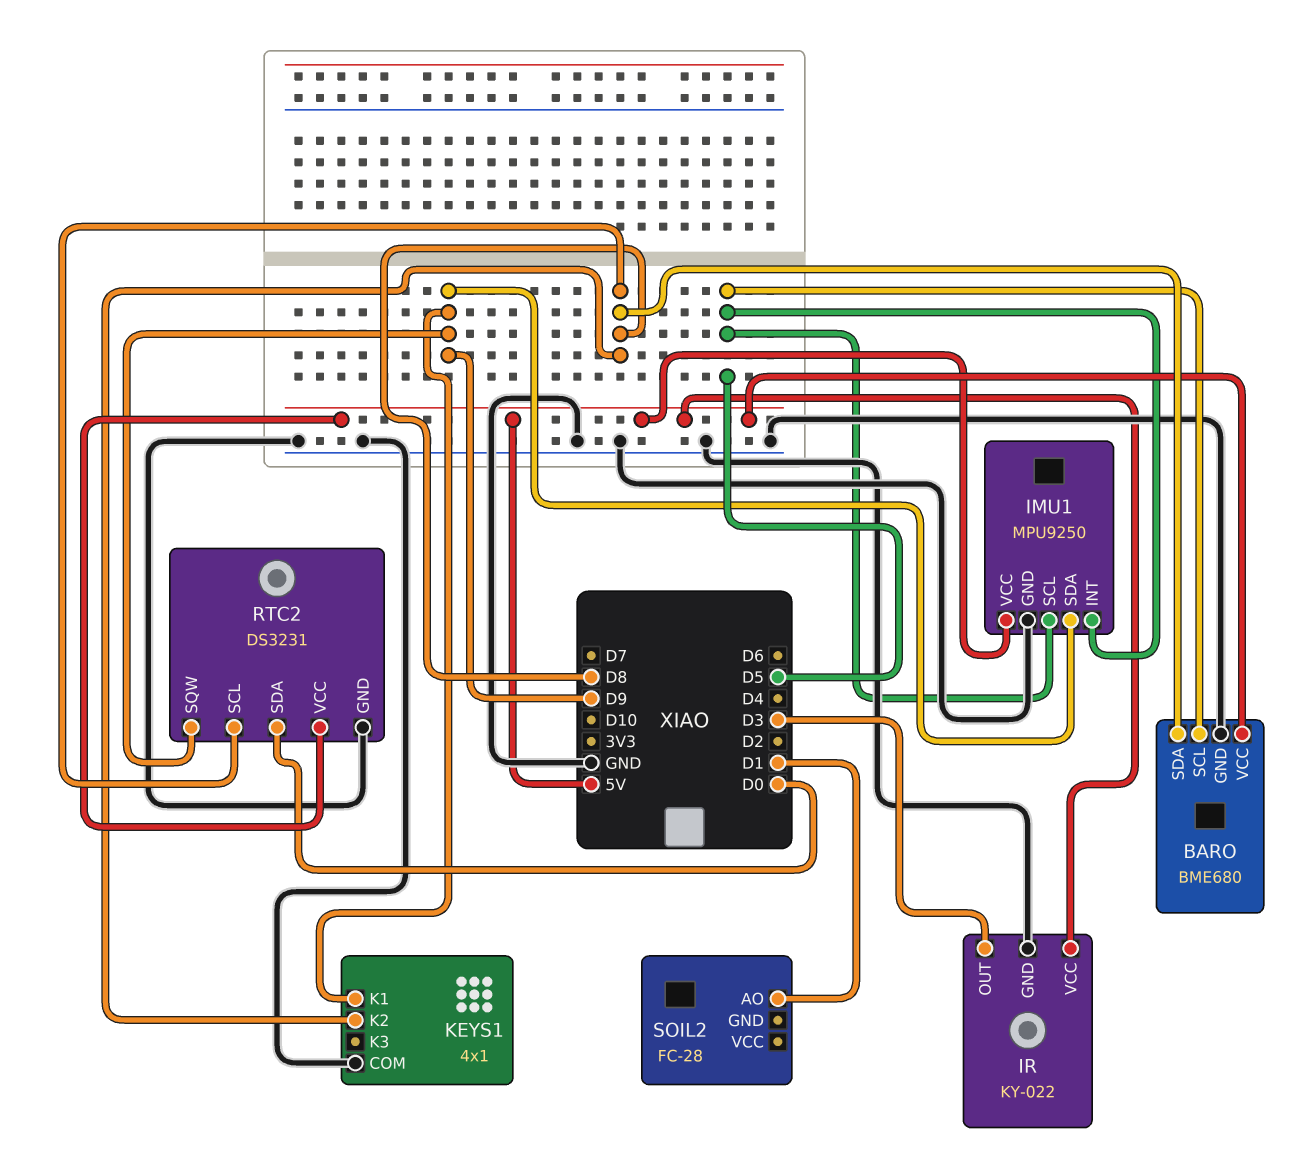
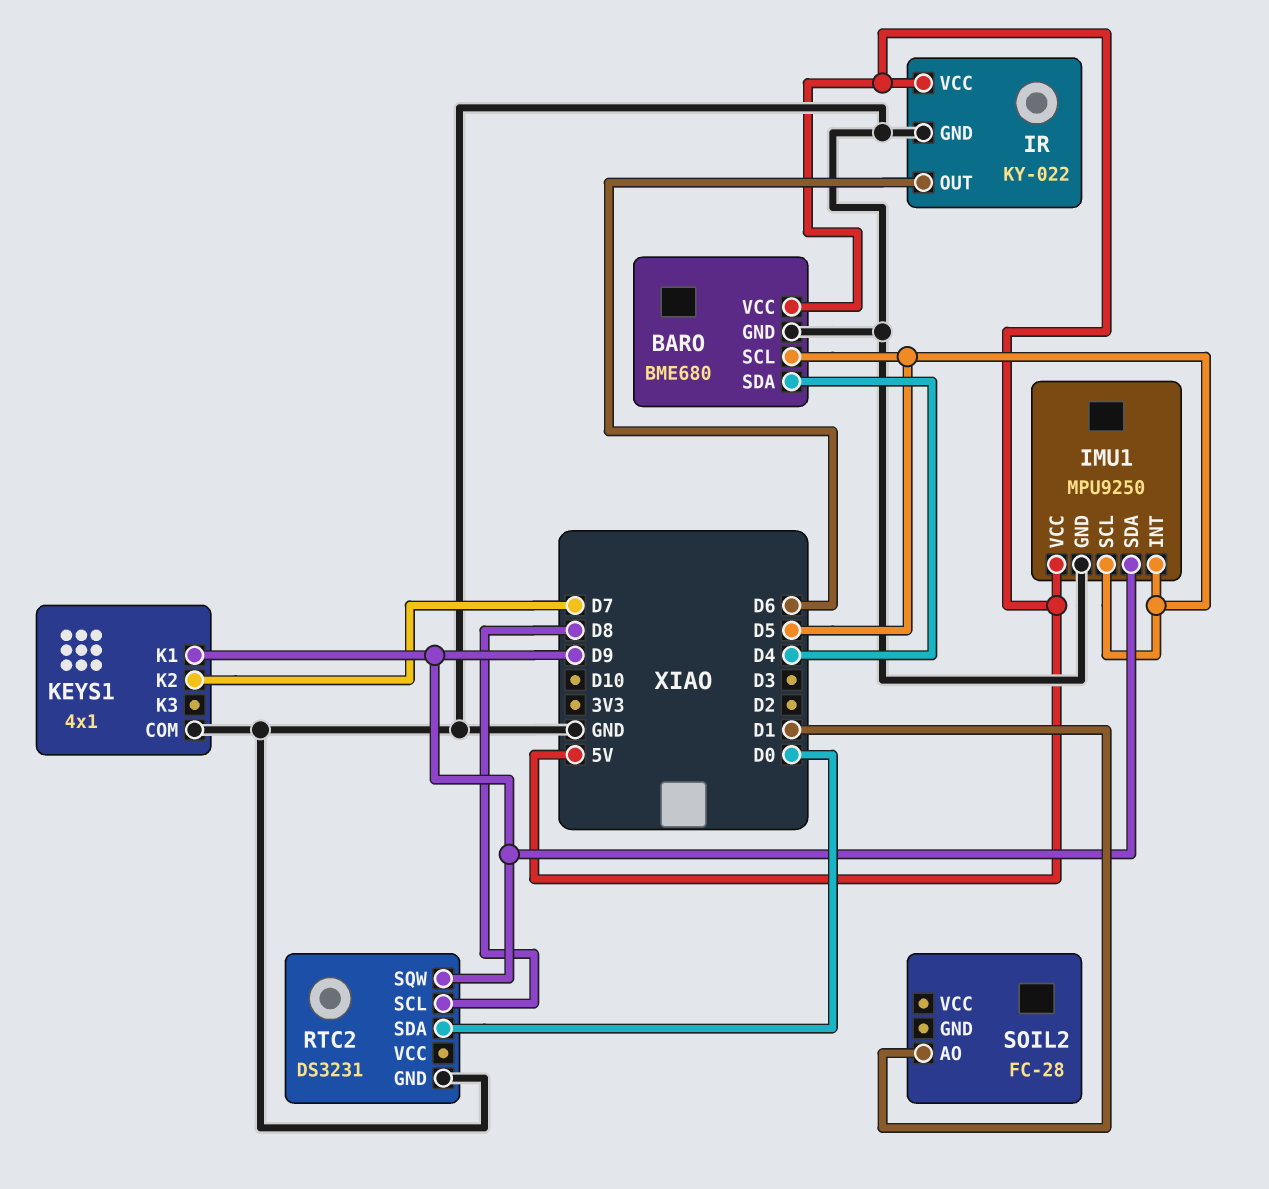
BARO pin SDA: D8 -> D4
IR pin OUT: D3 -> D6
KEYS1 pin K2: D8 -> D7
RTC2 pin VCC: 5V -> none

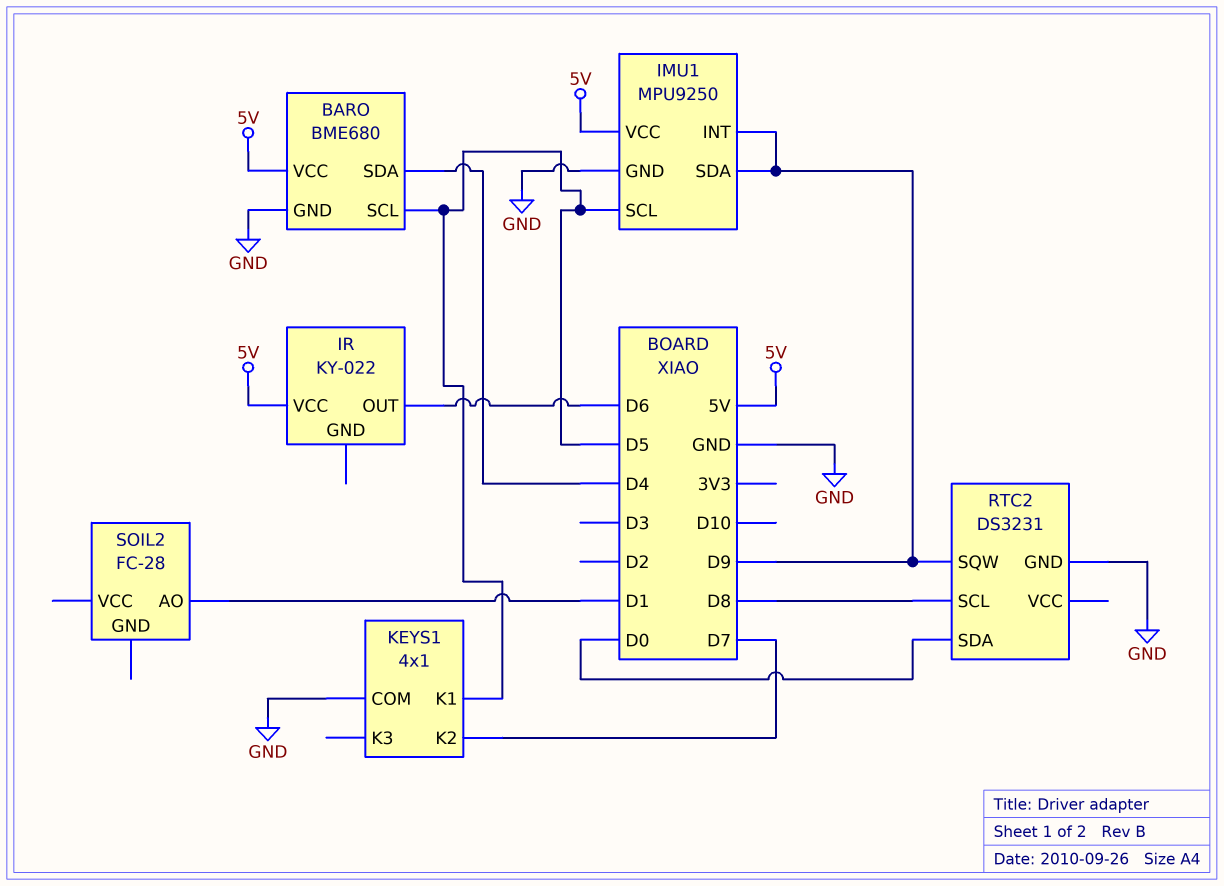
IMU1 pin INT: D5 -> D9
IR pin GND: GND -> none
KEYS1 pin K1: D9 -> D5

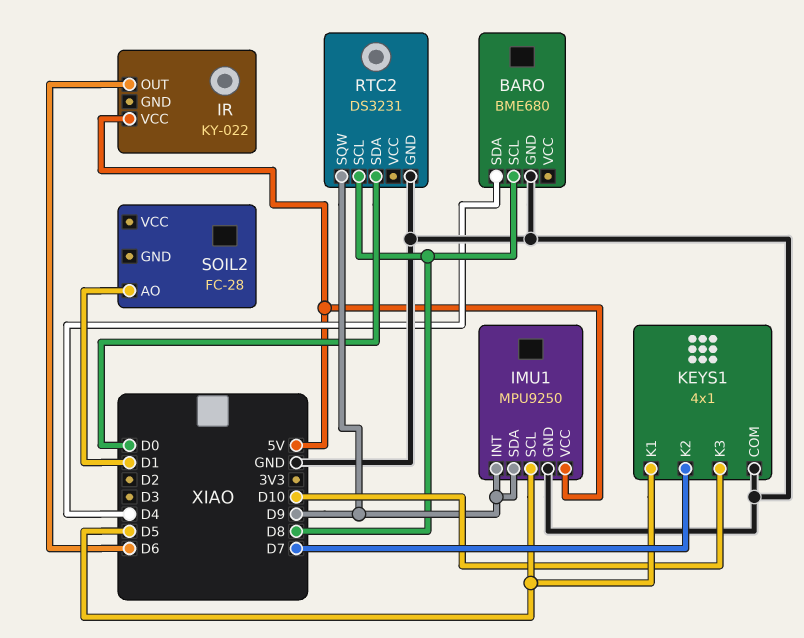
BARO pin SCL: D5 -> D8
BARO pin VCC: 5V -> none
KEYS1 pin K3: none -> D10

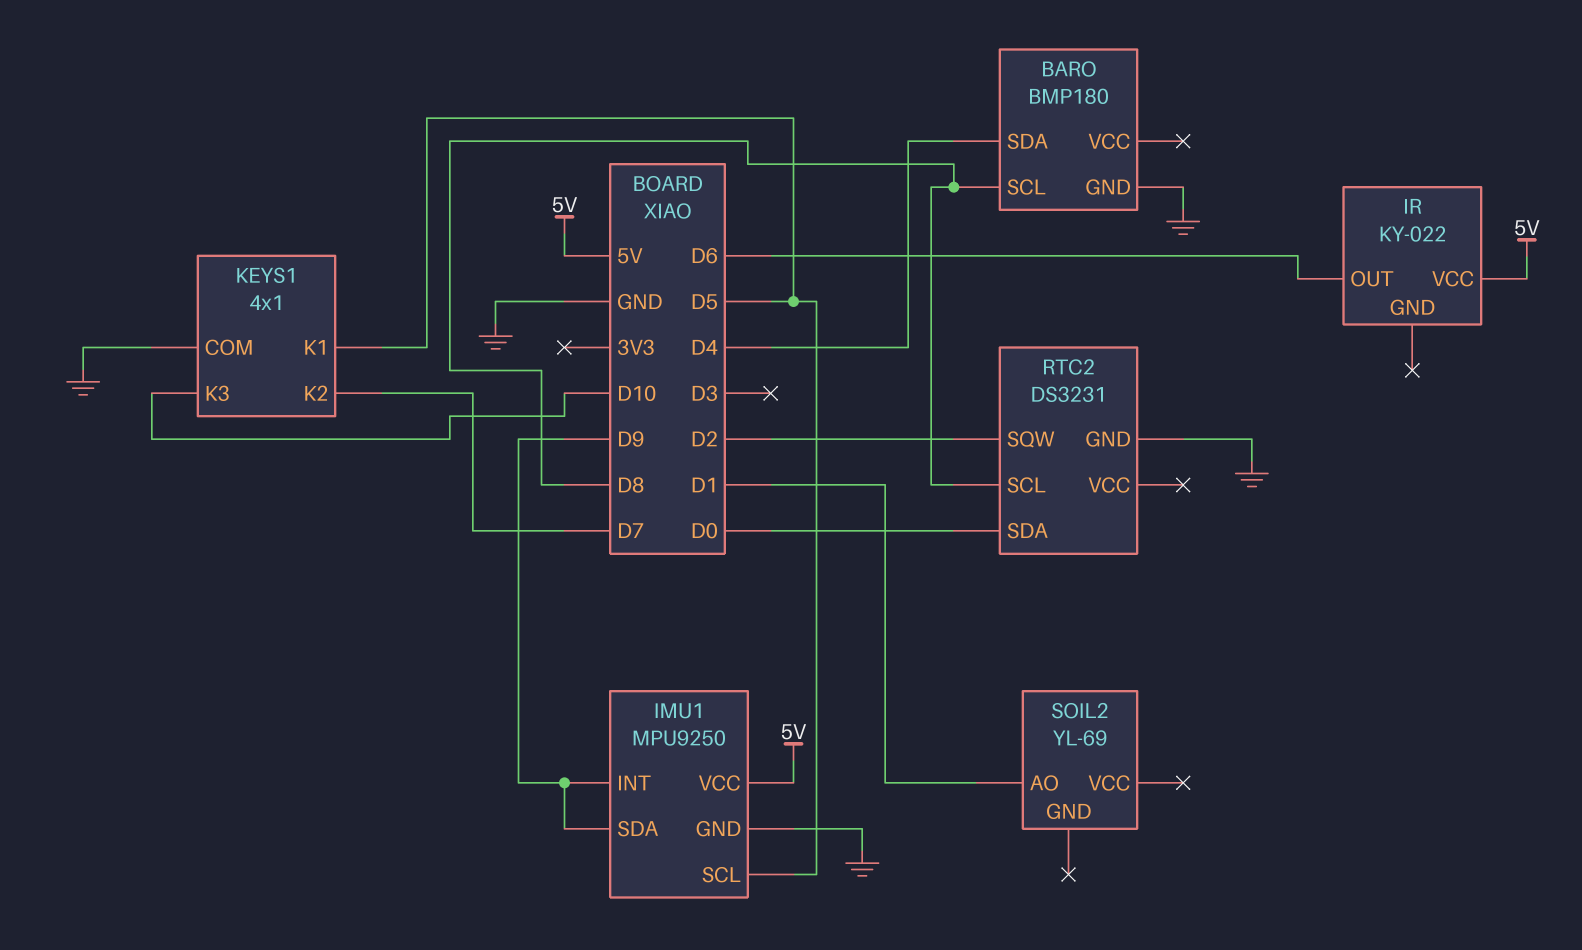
BARO: BME680 -> BMP180
RTC2 pin SQW: D9 -> D2
SOIL2: FC-28 -> YL-69

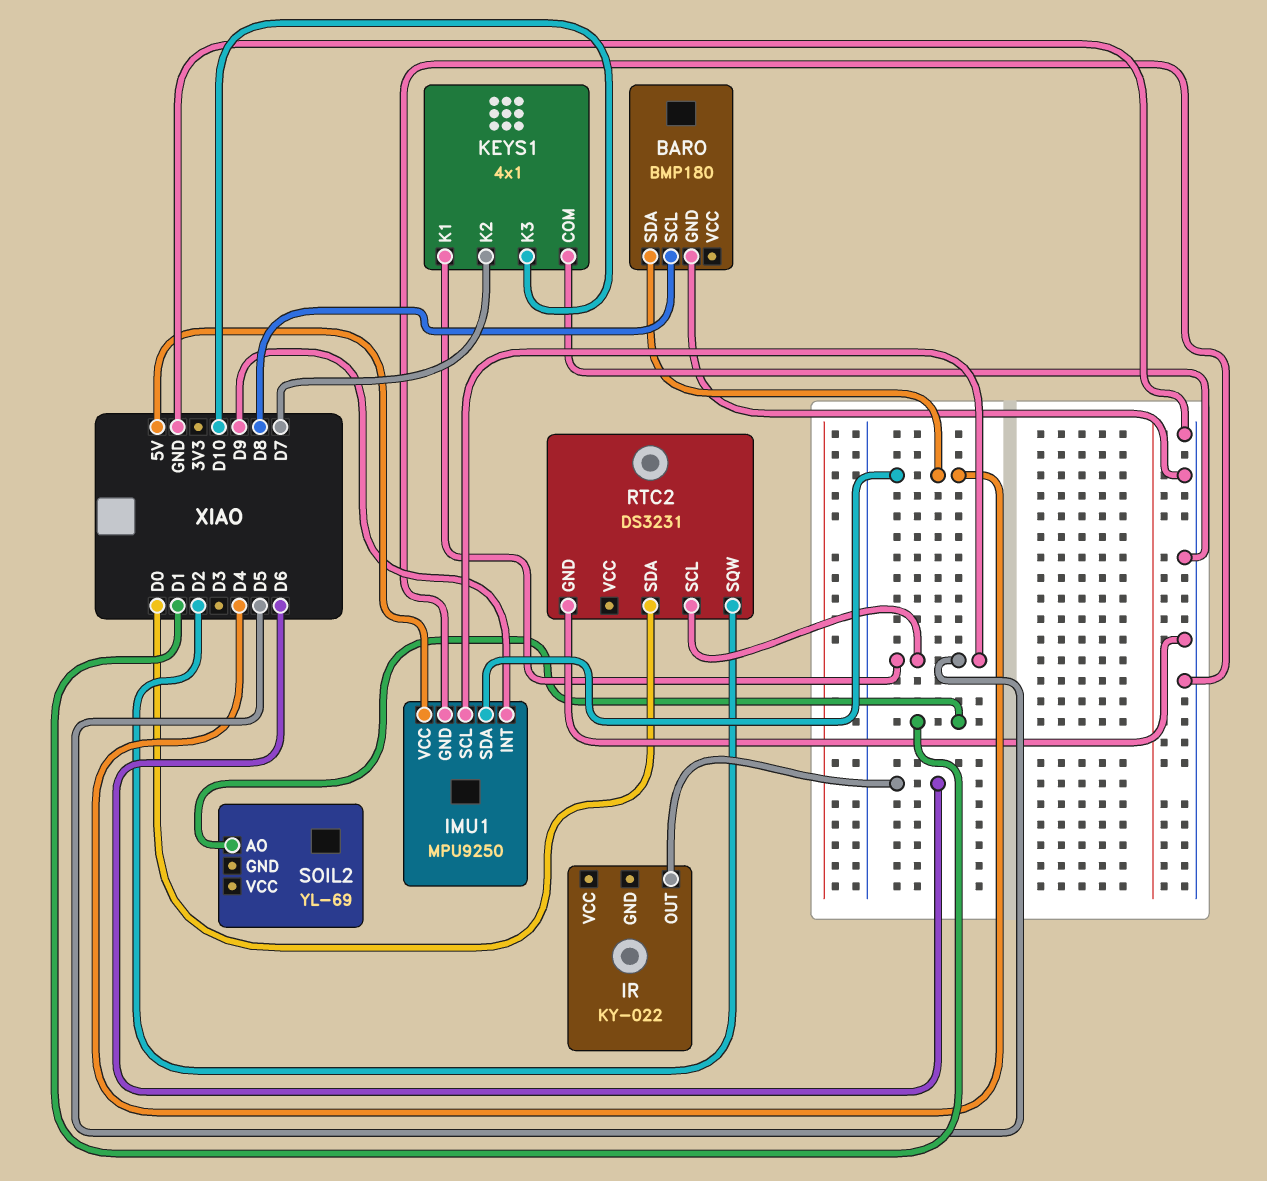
IMU1 pin SDA: D9 -> D4
IR pin VCC: 5V -> none
RTC2 pin SCL: D8 -> D5

